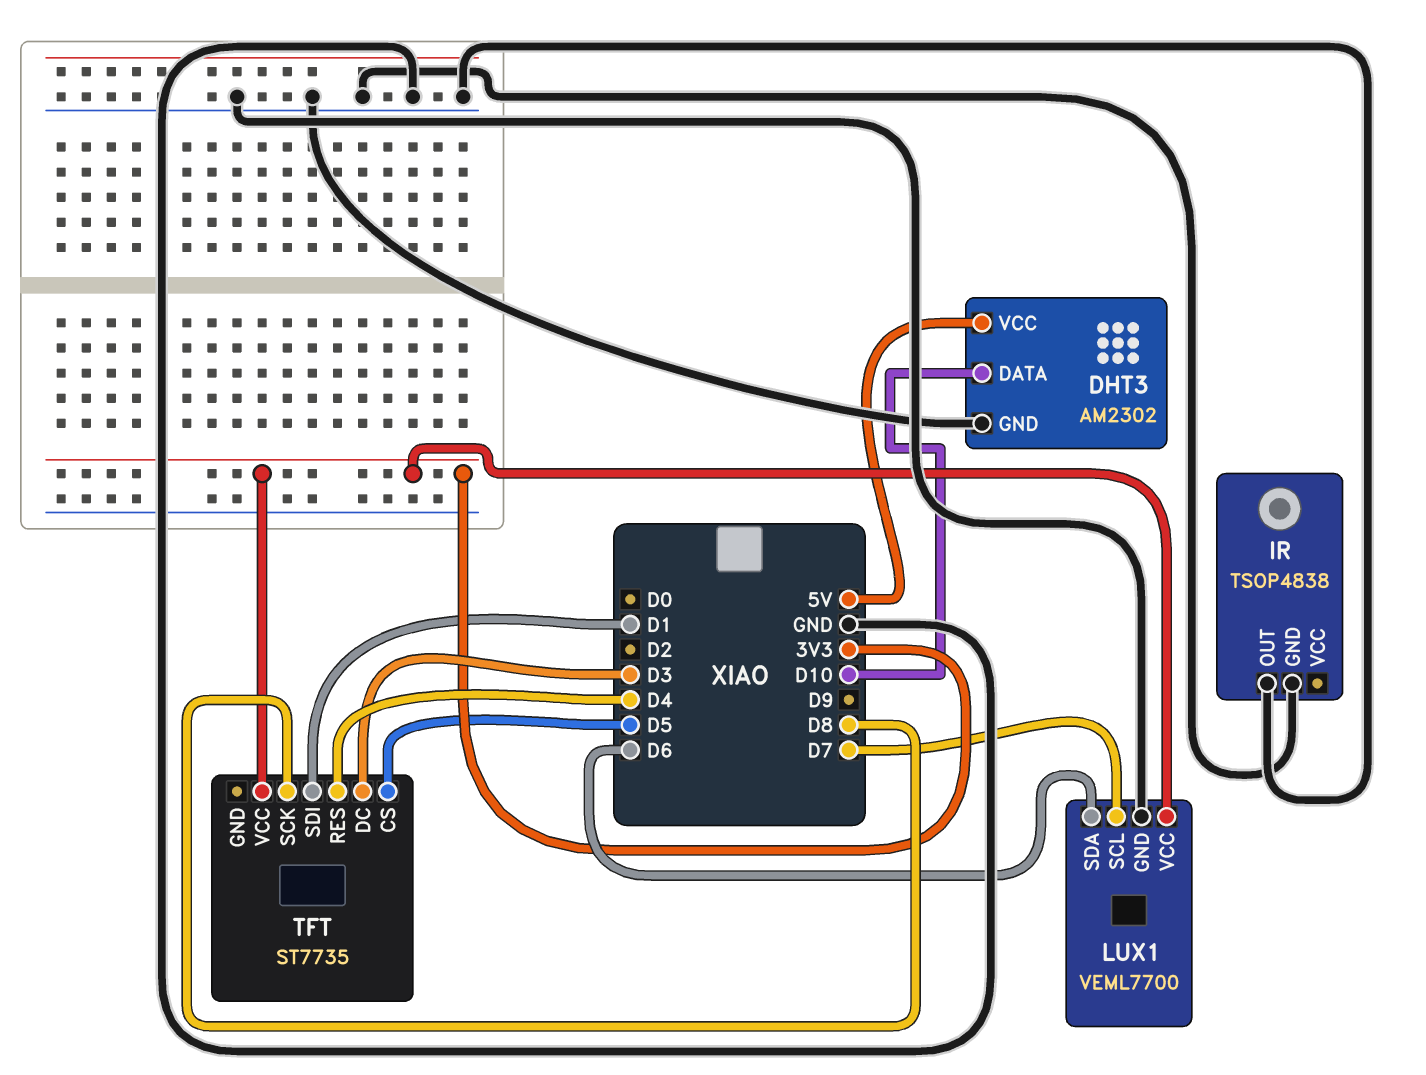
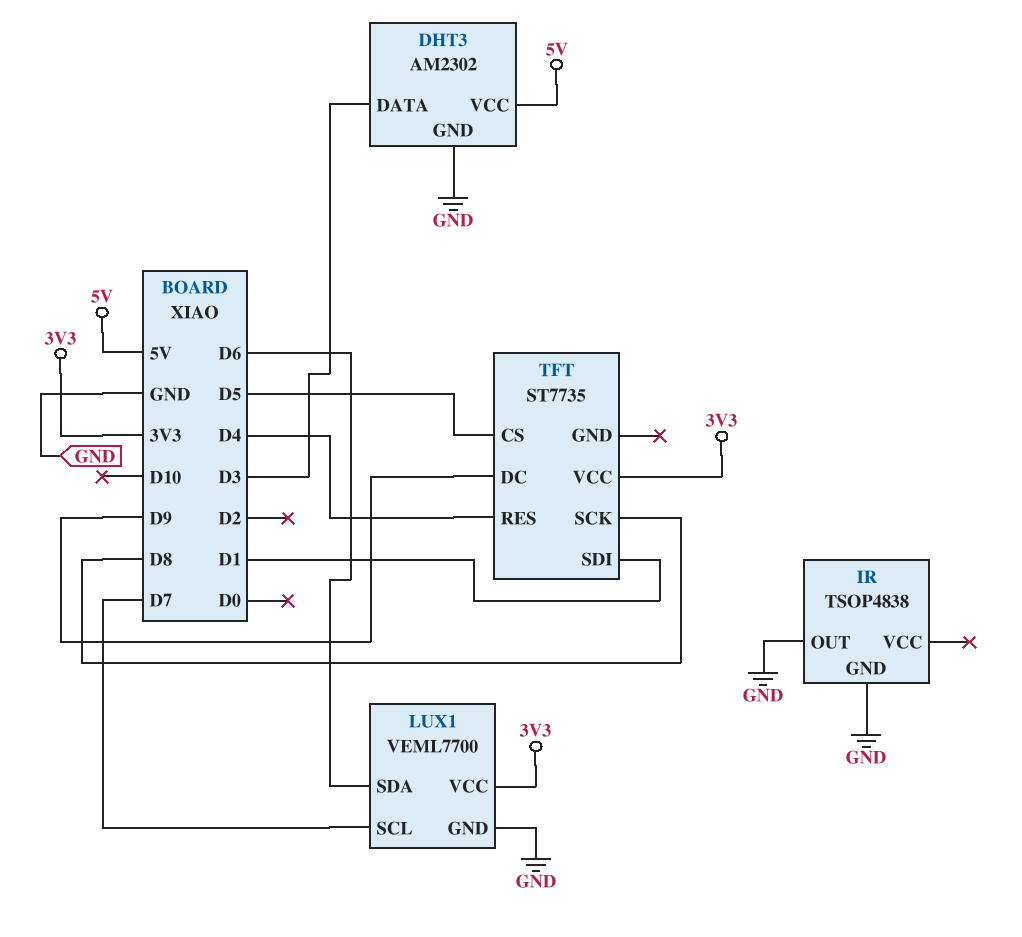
DHT3 pin DATA: D10 -> D3
TFT pin DC: D3 -> D9

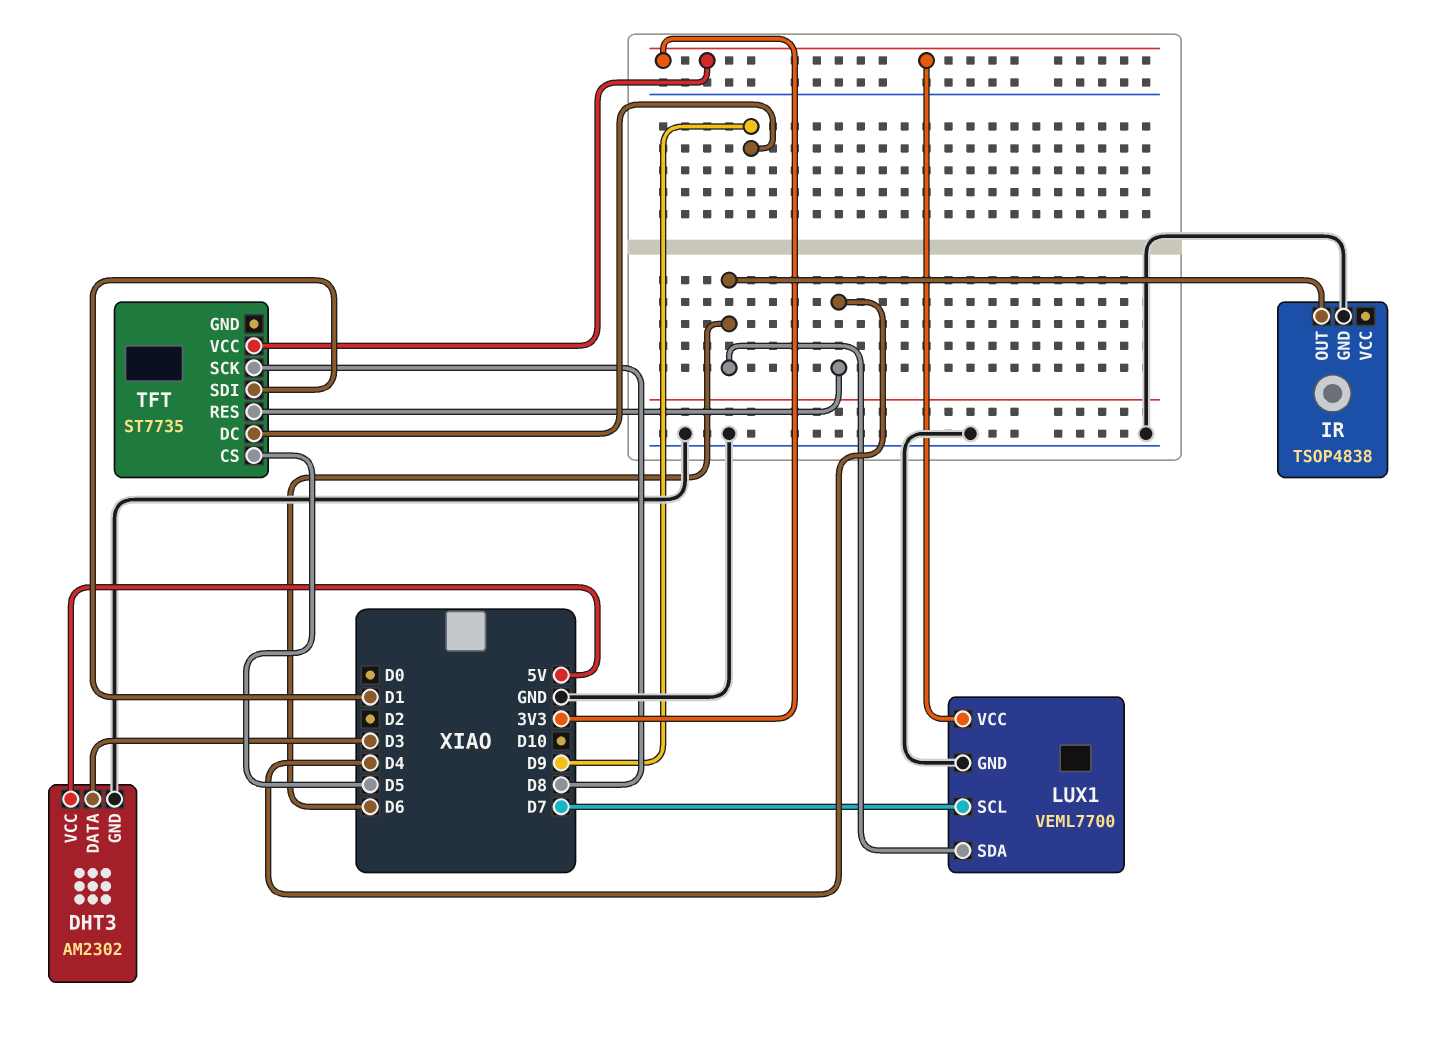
IR pin OUT: GND -> D6

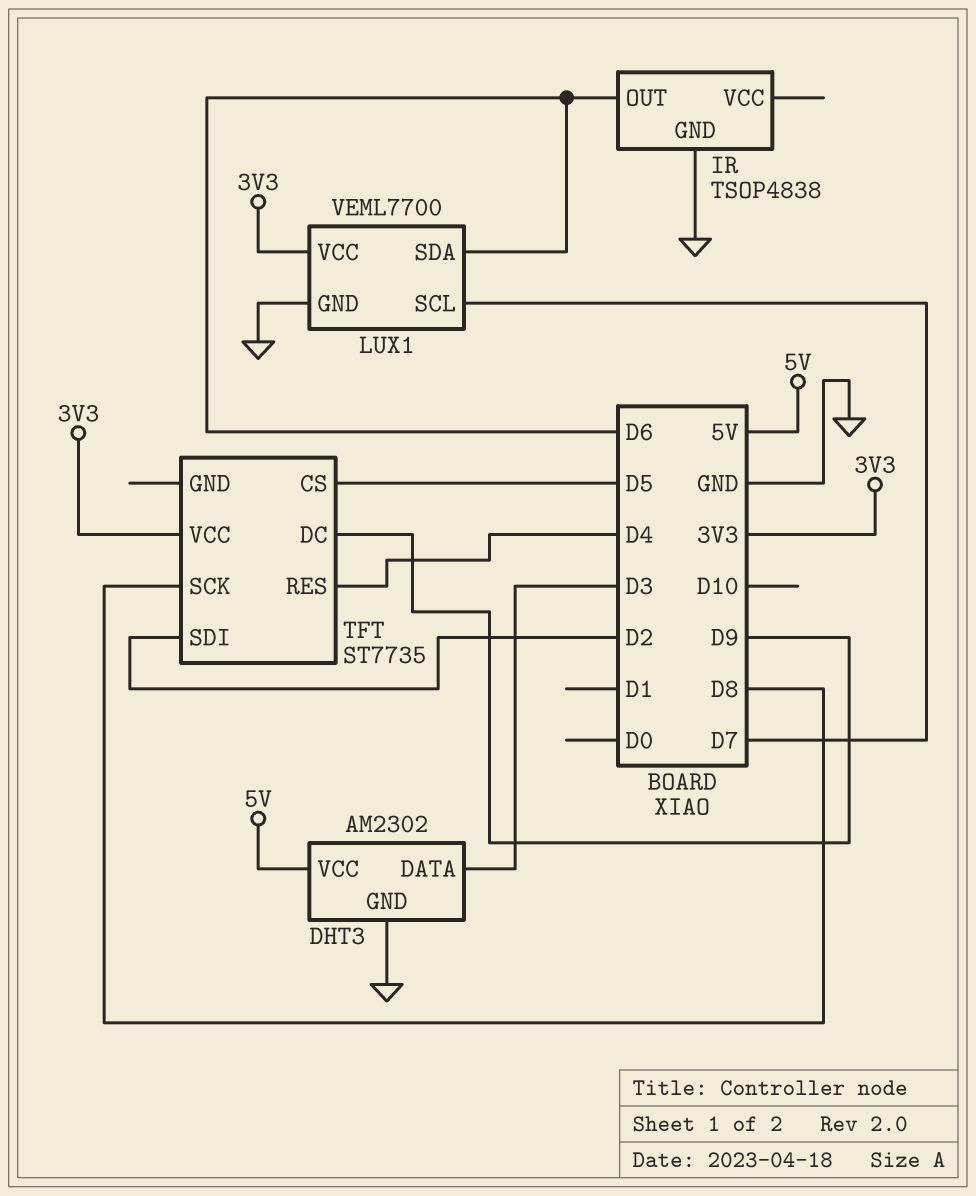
TFT pin SDI: D1 -> D2

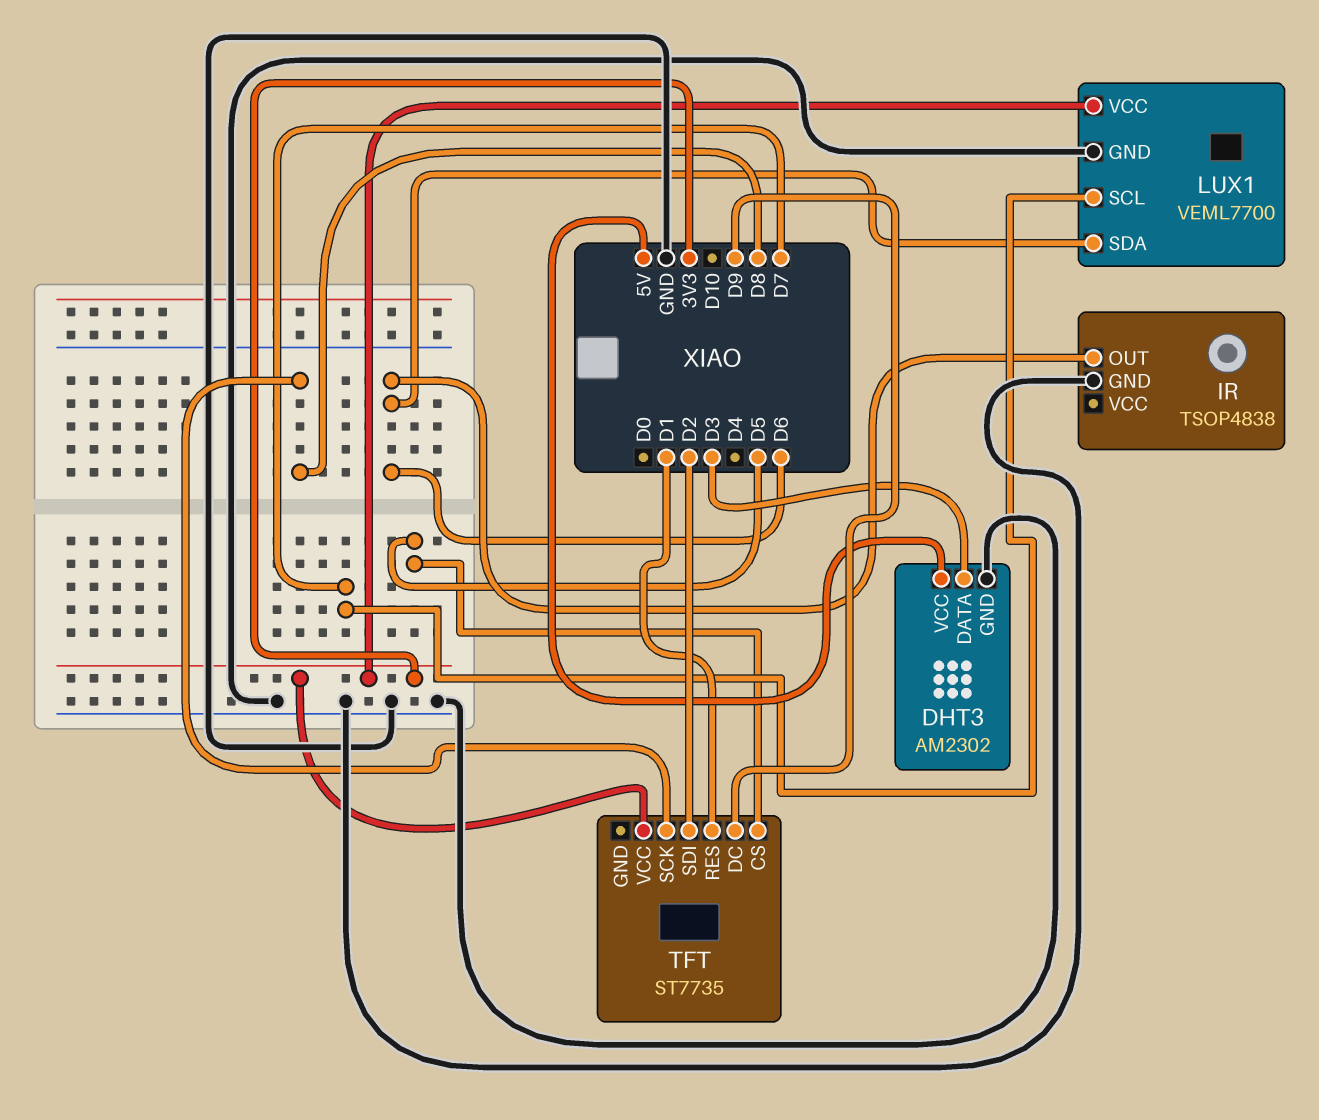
TFT pin RES: D4 -> D1

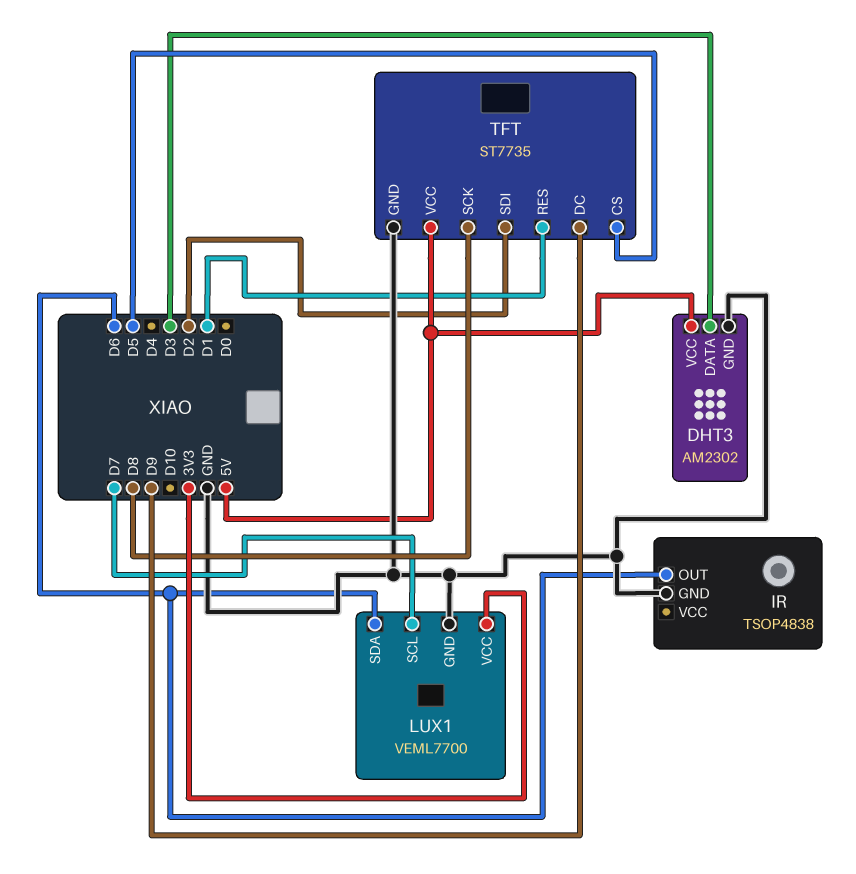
TFT pin GND: none -> GND
TFT pin VCC: 3V3 -> 5V

